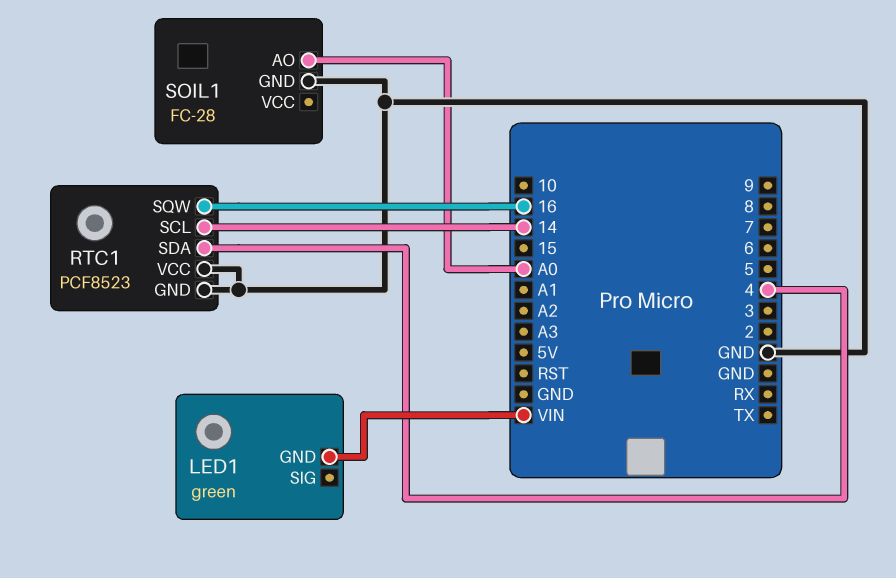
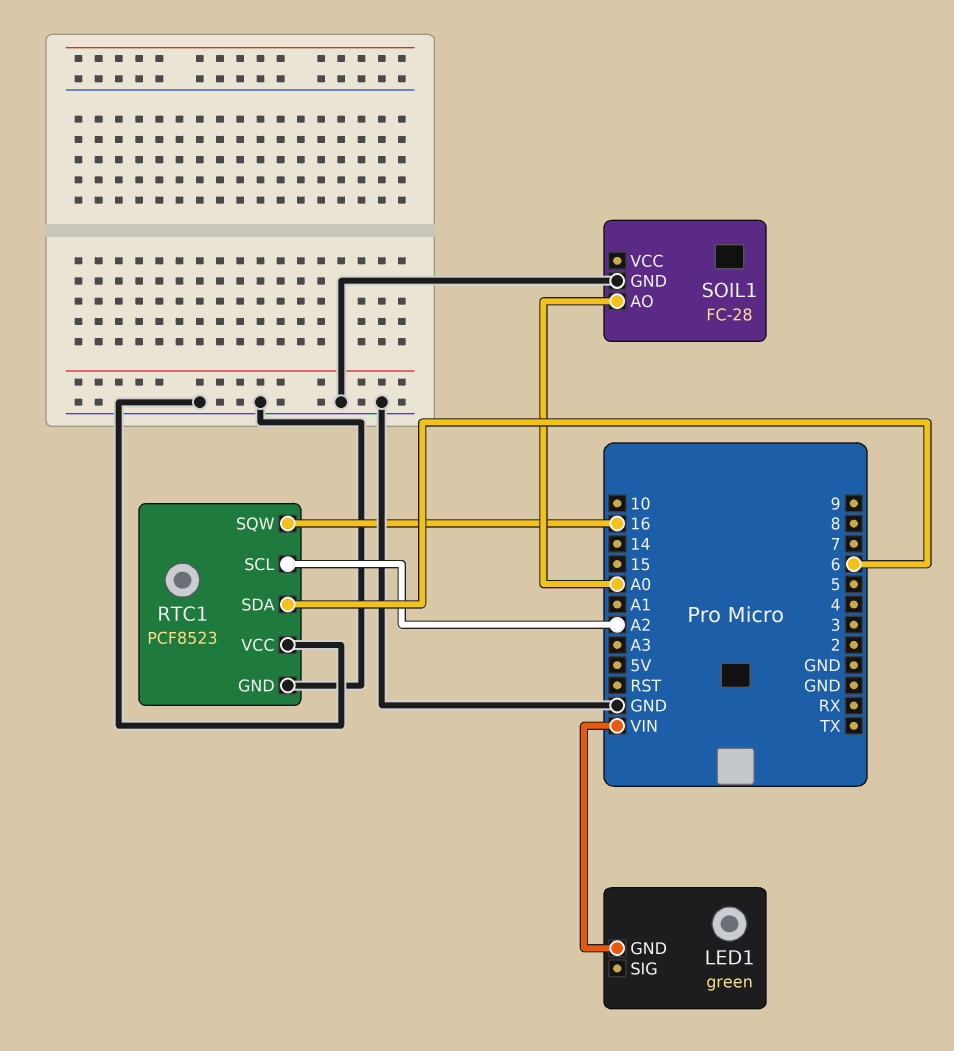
RTC1 pin SCL: 14 -> A2
RTC1 pin SDA: 4 -> 6

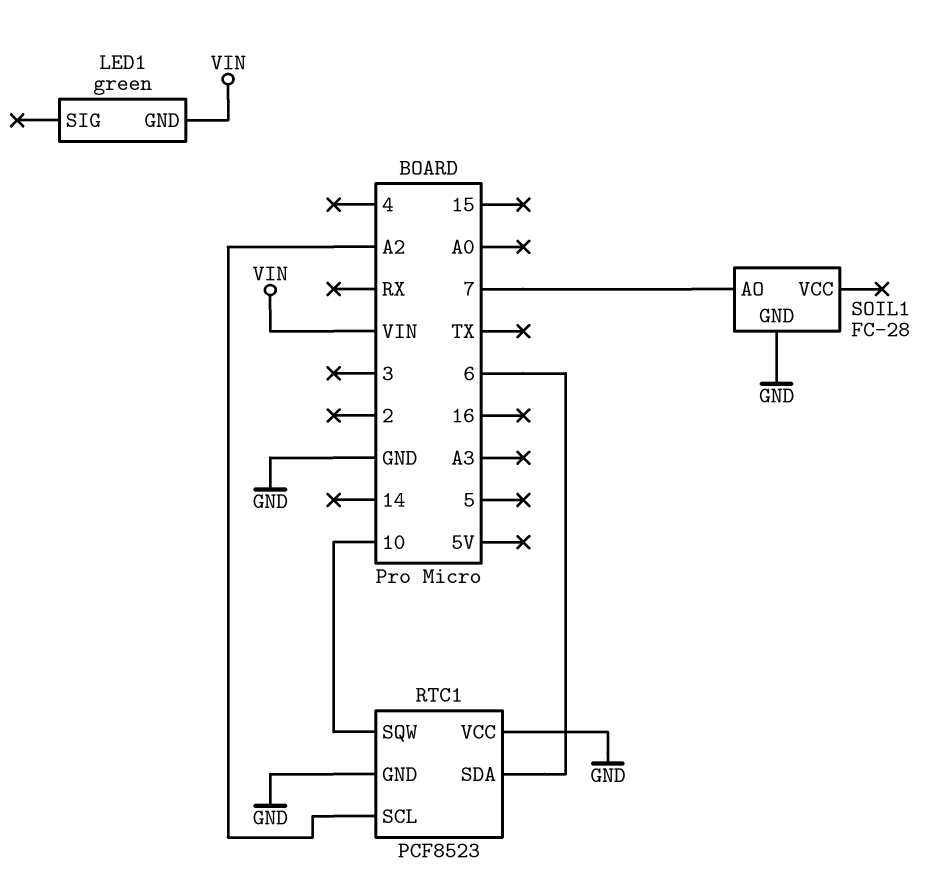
RTC1 pin SQW: 16 -> 10
SOIL1 pin AO: A0 -> 7

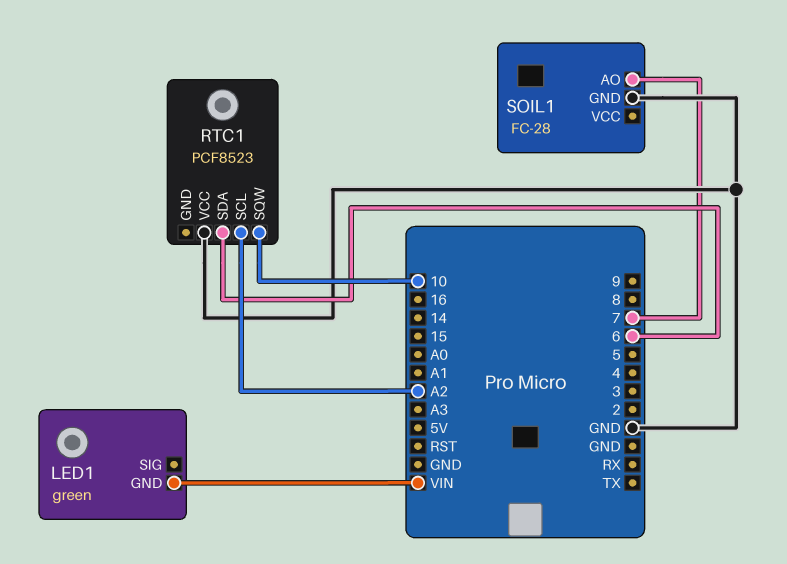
RTC1 pin GND: GND -> none

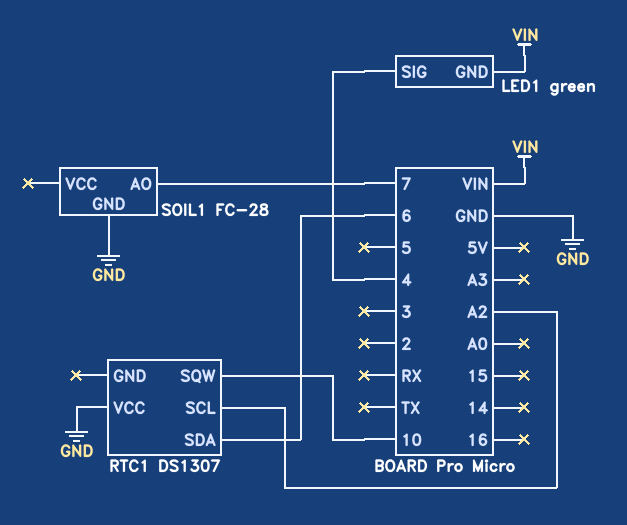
LED1 pin SIG: none -> 4
RTC1: PCF8523 -> DS1307

